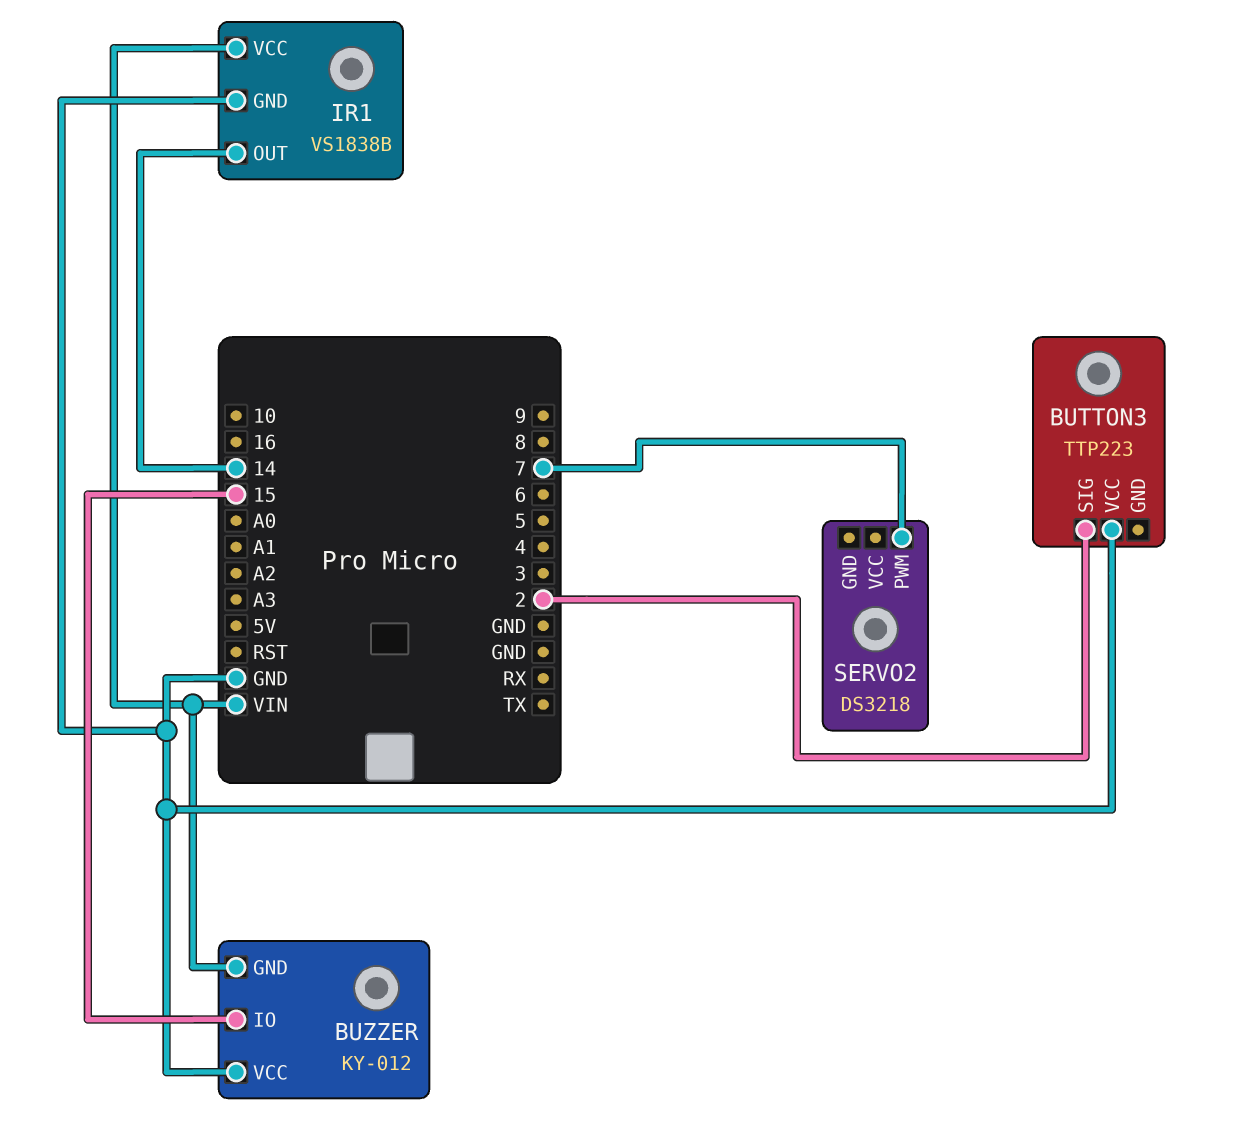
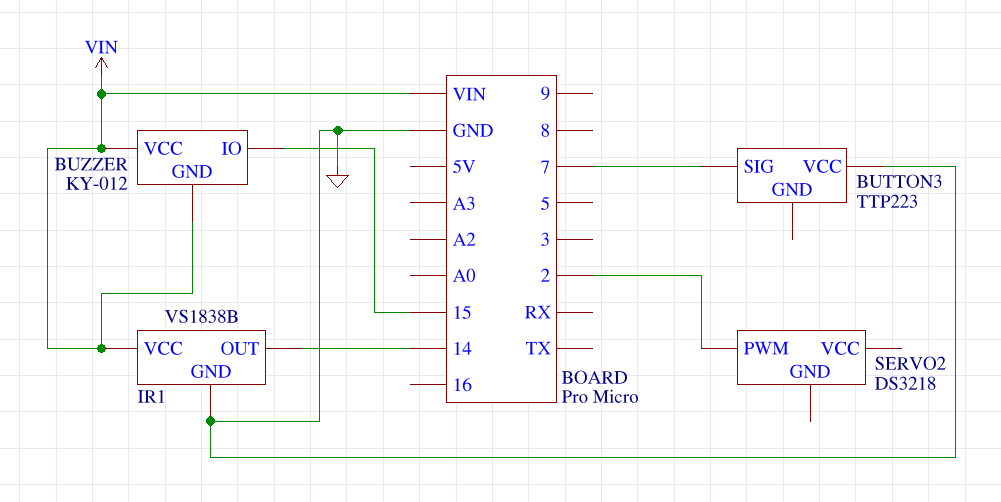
BUTTON3 pin SIG: 2 -> 7
BUZZER pin VCC: GND -> VIN
SERVO2 pin PWM: 7 -> 2

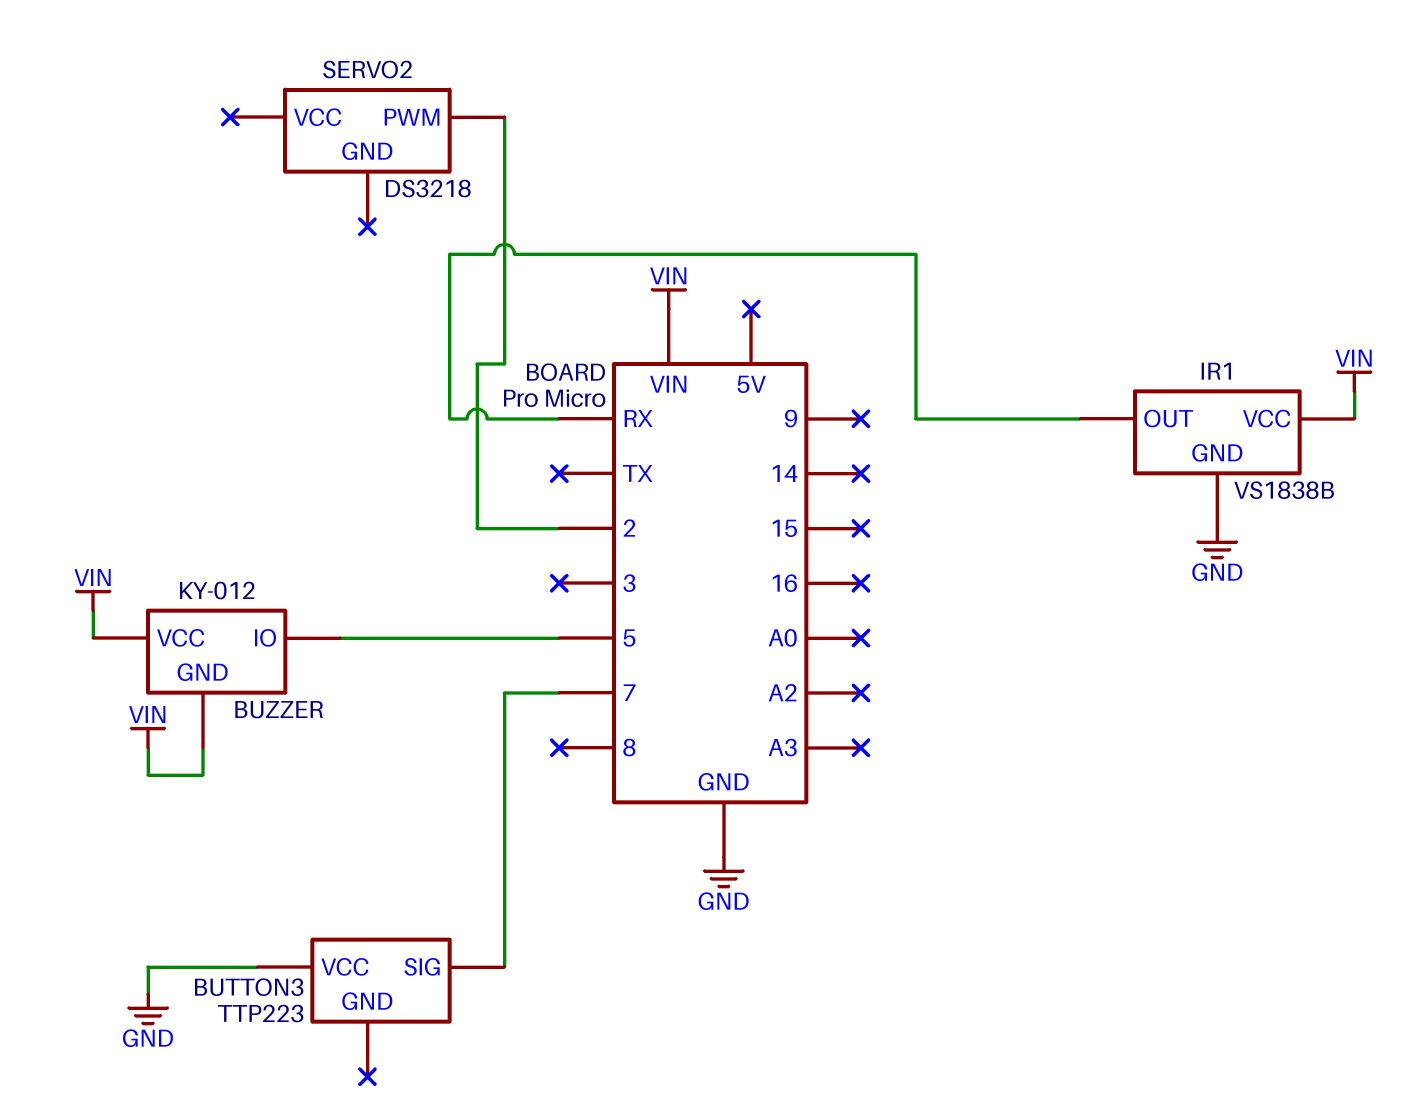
BUZZER pin IO: 15 -> 5
IR1 pin OUT: 14 -> RX

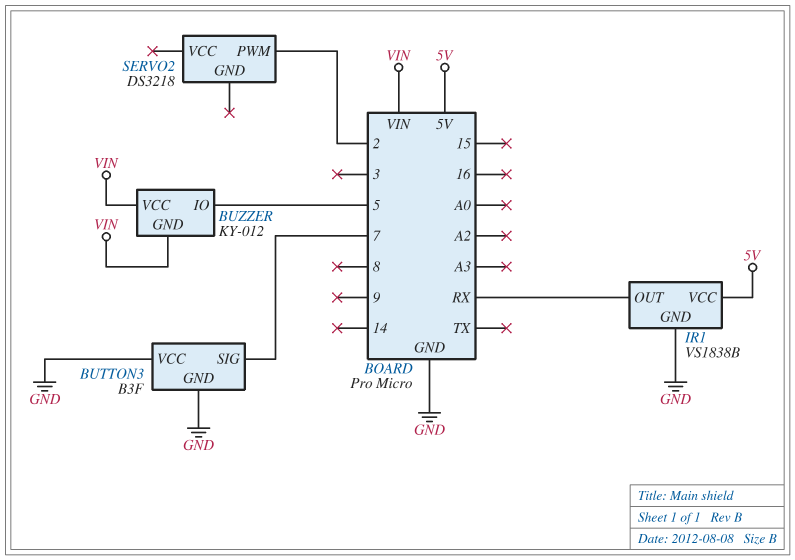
BUTTON3: TTP223 -> B3F
BUTTON3 pin GND: none -> GND
IR1 pin VCC: VIN -> 5V

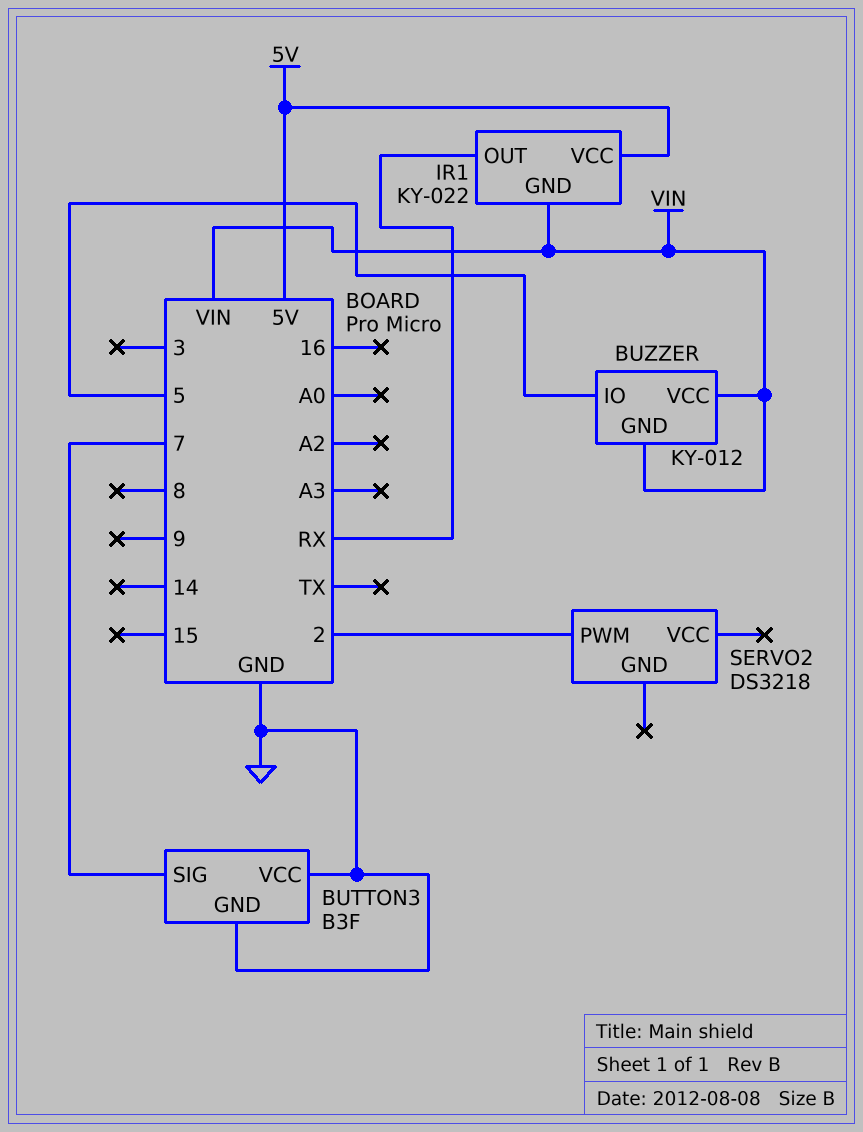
IR1: VS1838B -> KY-022
IR1 pin GND: GND -> VIN

